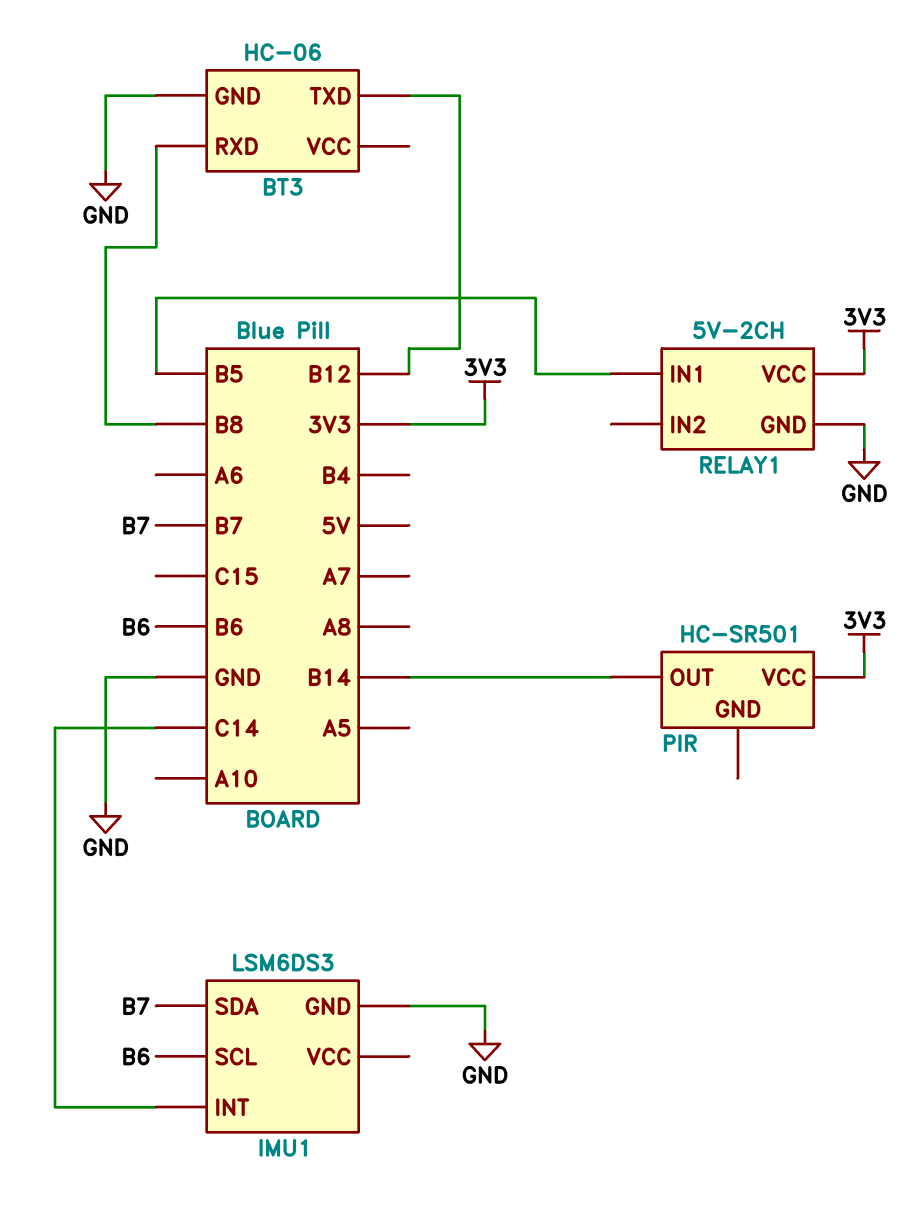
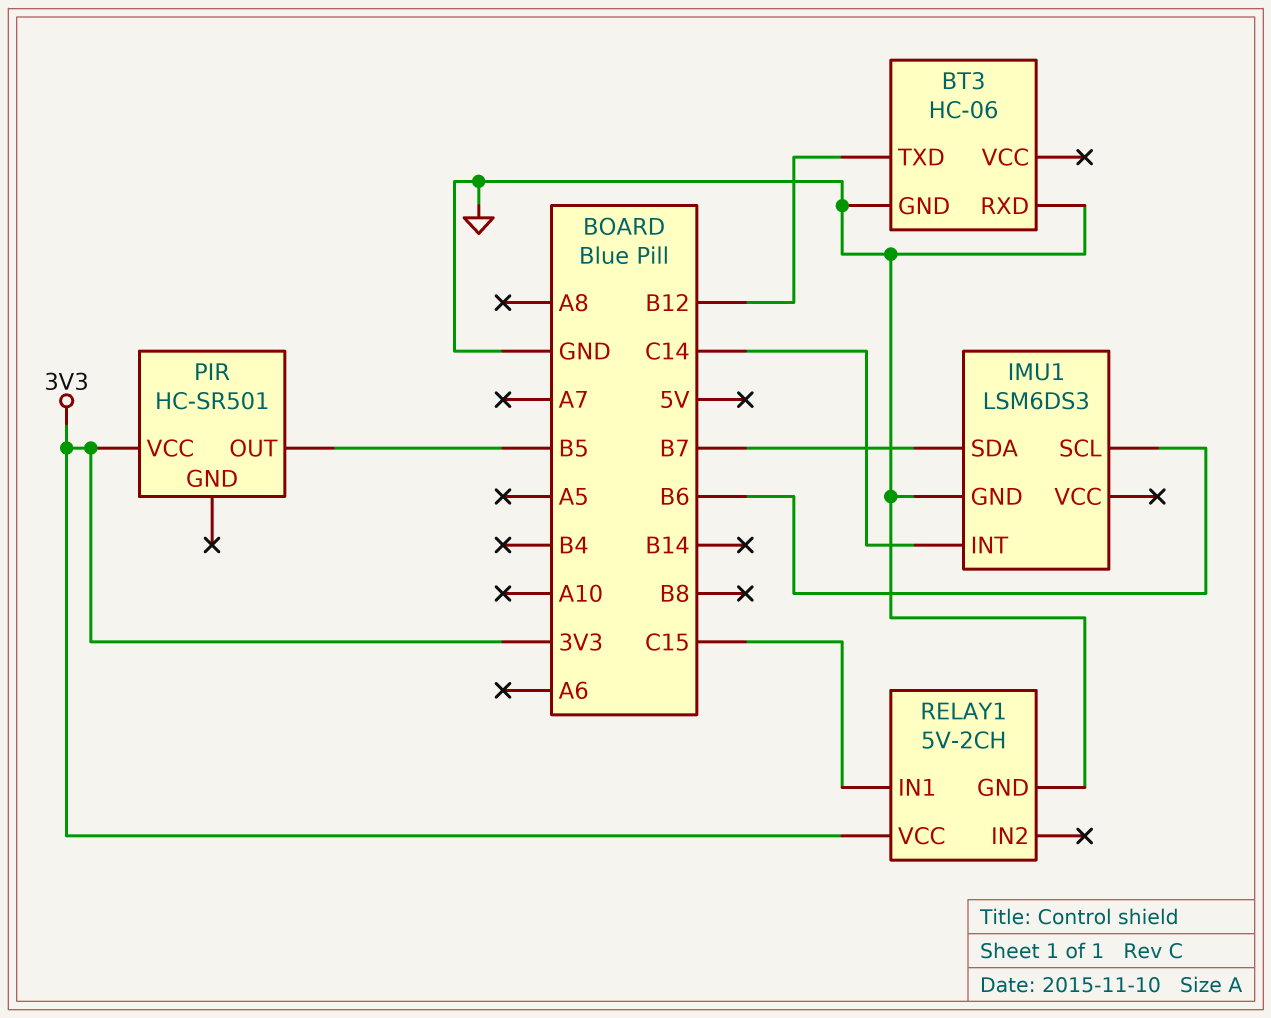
BT3 pin RXD: B8 -> GND
PIR pin OUT: B14 -> B5
RELAY1 pin IN1: B5 -> C15

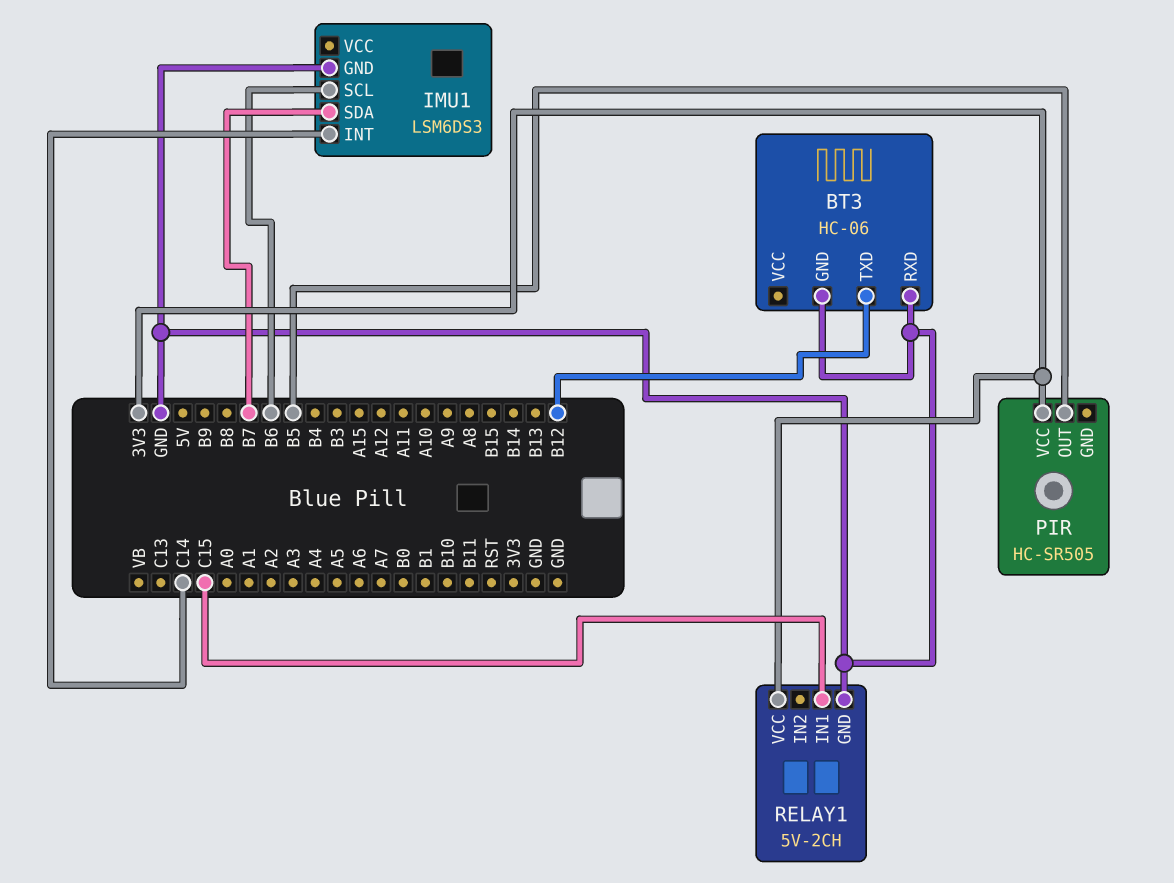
PIR: HC-SR501 -> HC-SR505

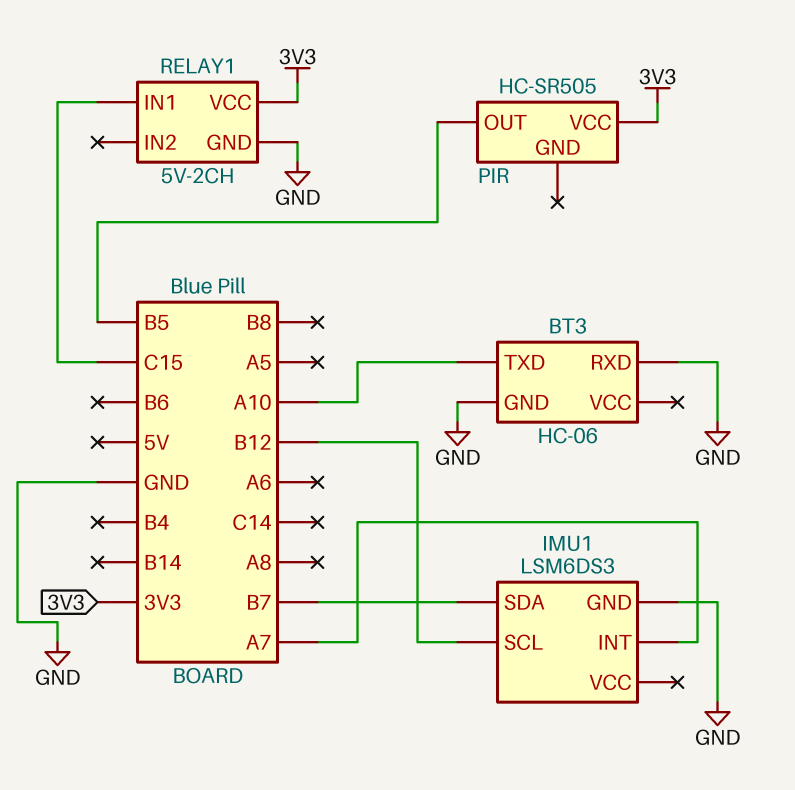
BT3 pin TXD: B12 -> A10
IMU1 pin INT: C14 -> A7
IMU1 pin SCL: B6 -> B12

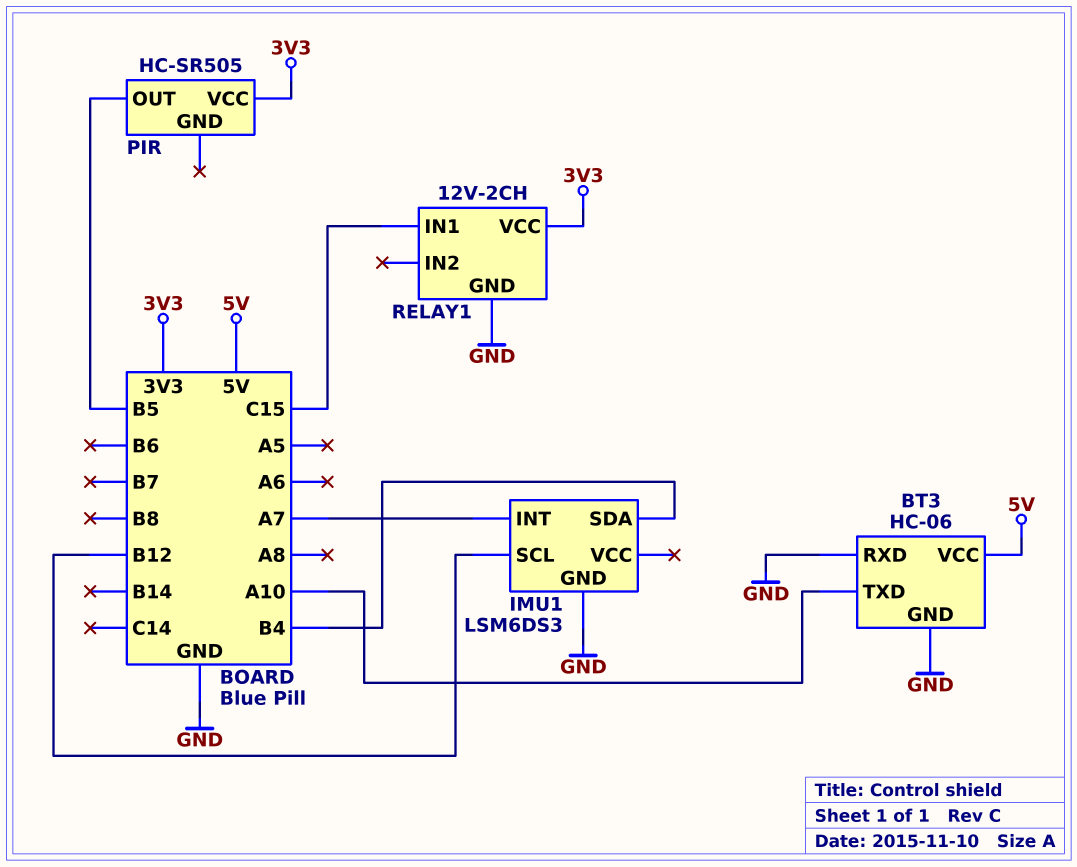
BT3 pin VCC: none -> 5V
IMU1 pin SDA: B7 -> B4
RELAY1: 5V-2CH -> 12V-2CH

